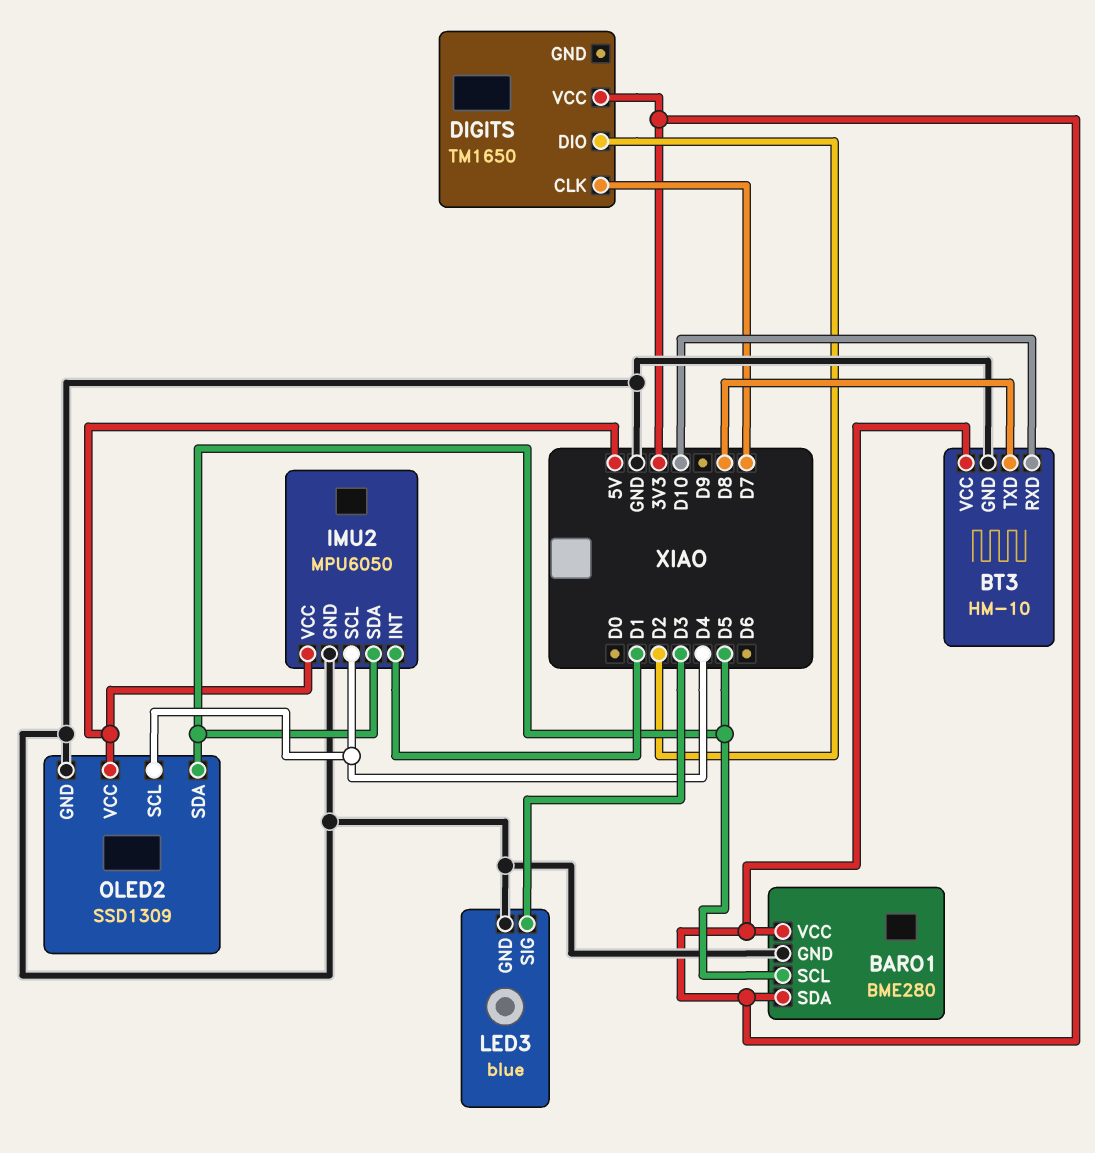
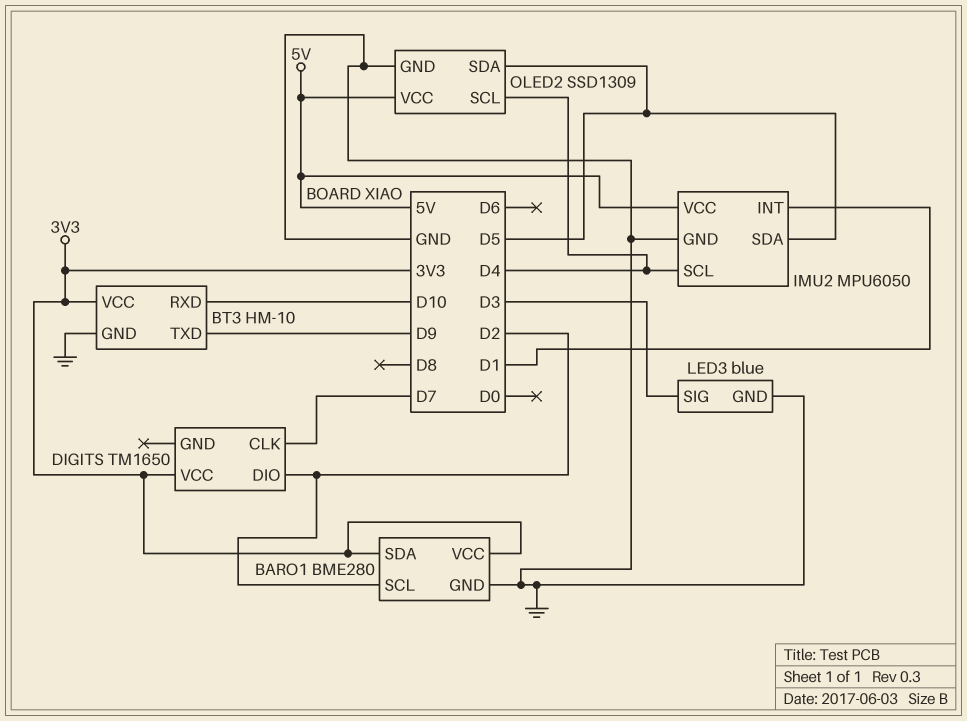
BARO1 pin SCL: D5 -> D2
BT3 pin TXD: D8 -> D9

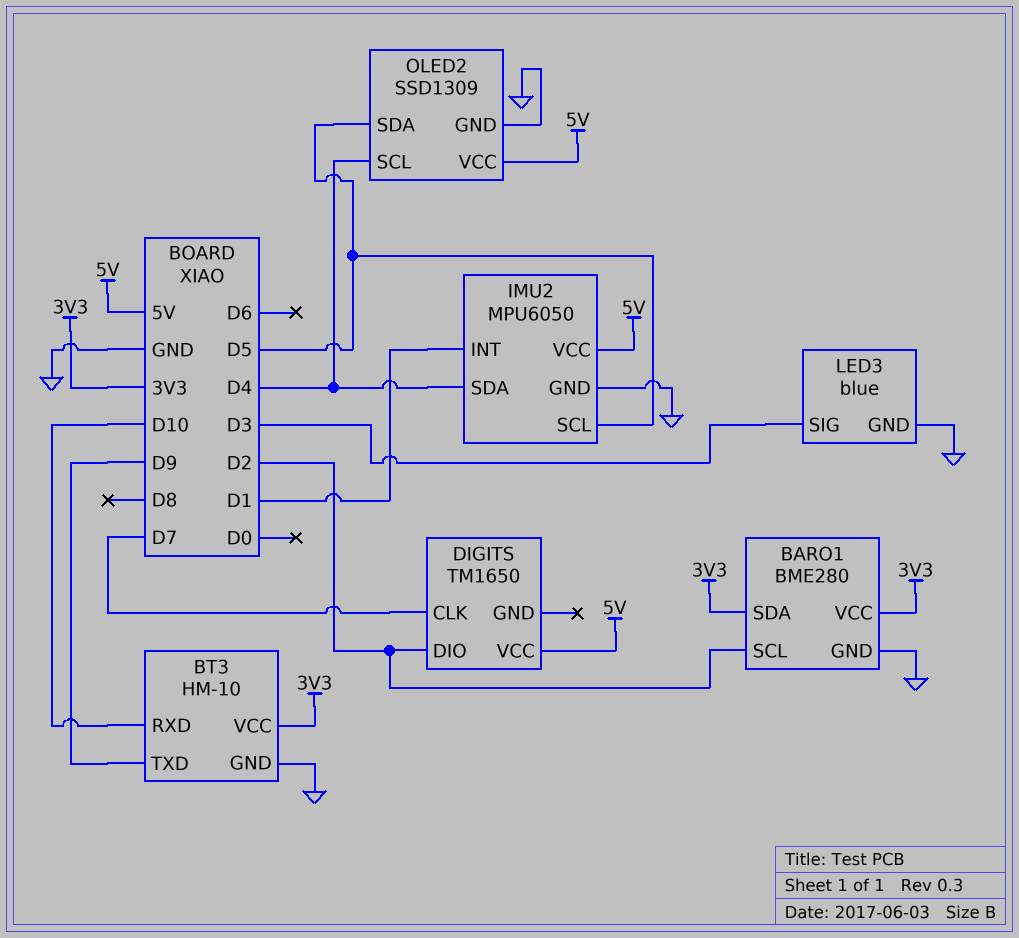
DIGITS pin VCC: 3V3 -> 5V
IMU2 pin SCL: D4 -> D5
IMU2 pin SDA: D5 -> D4

